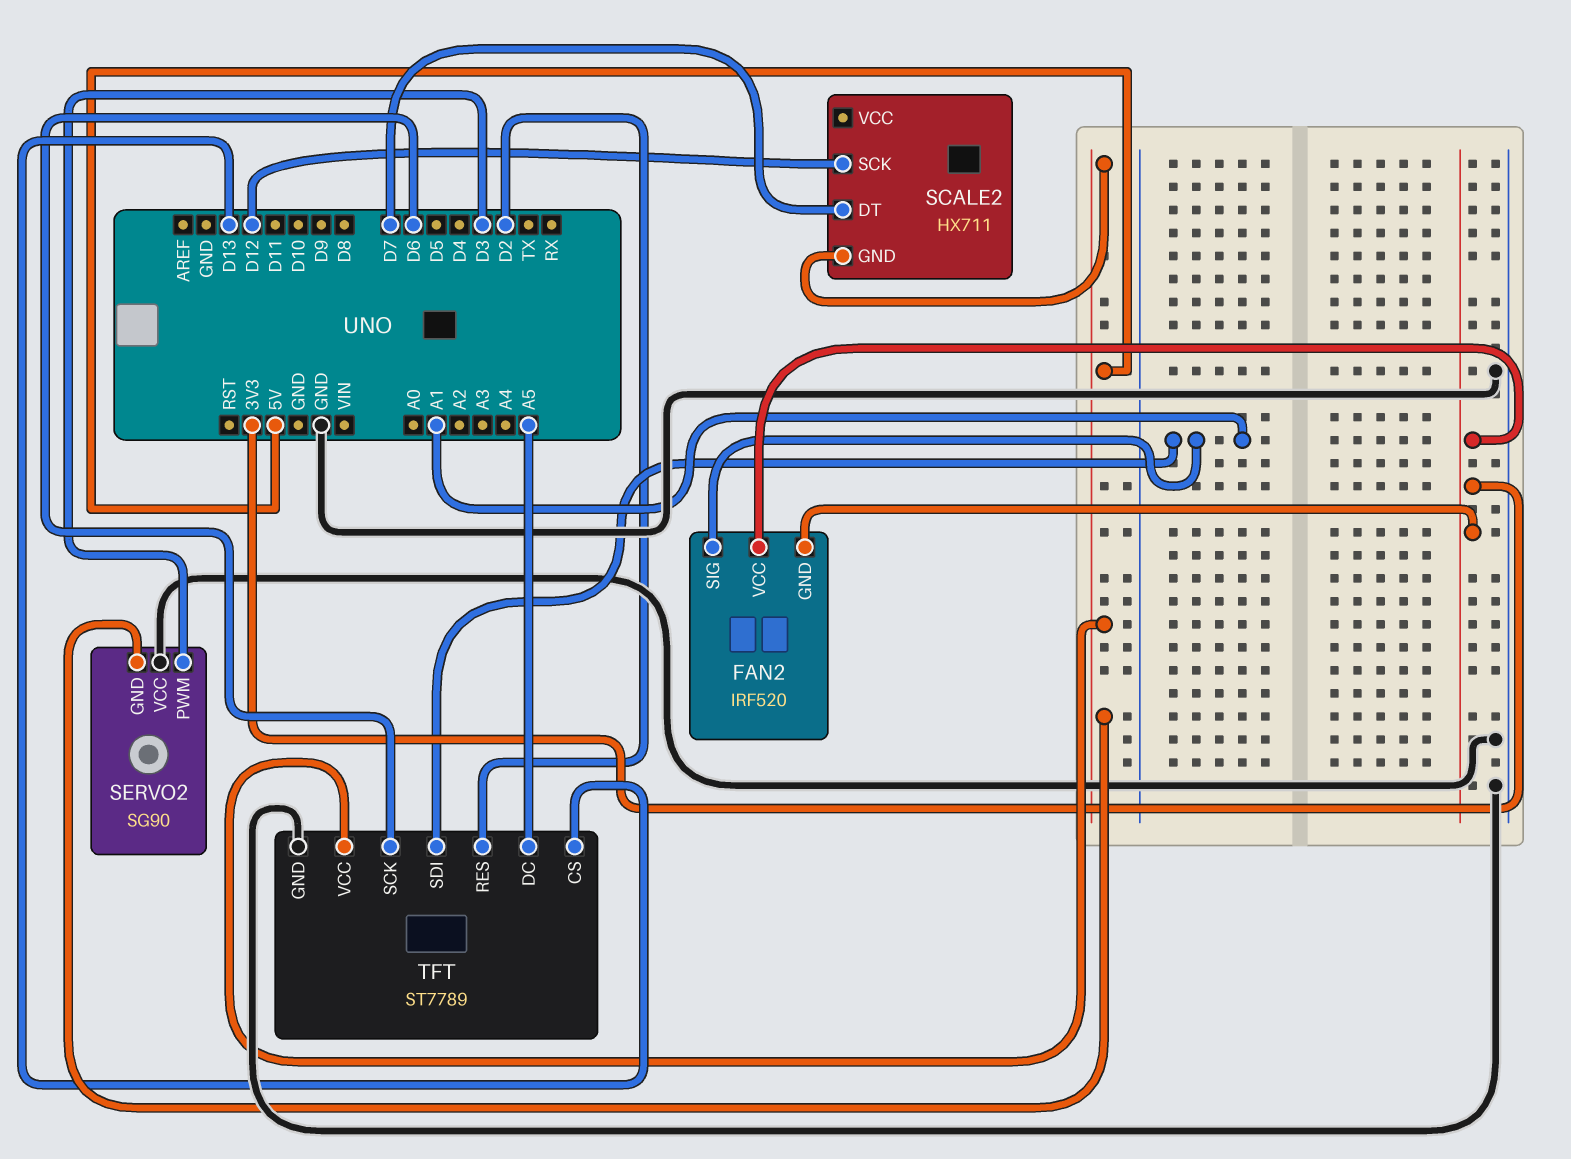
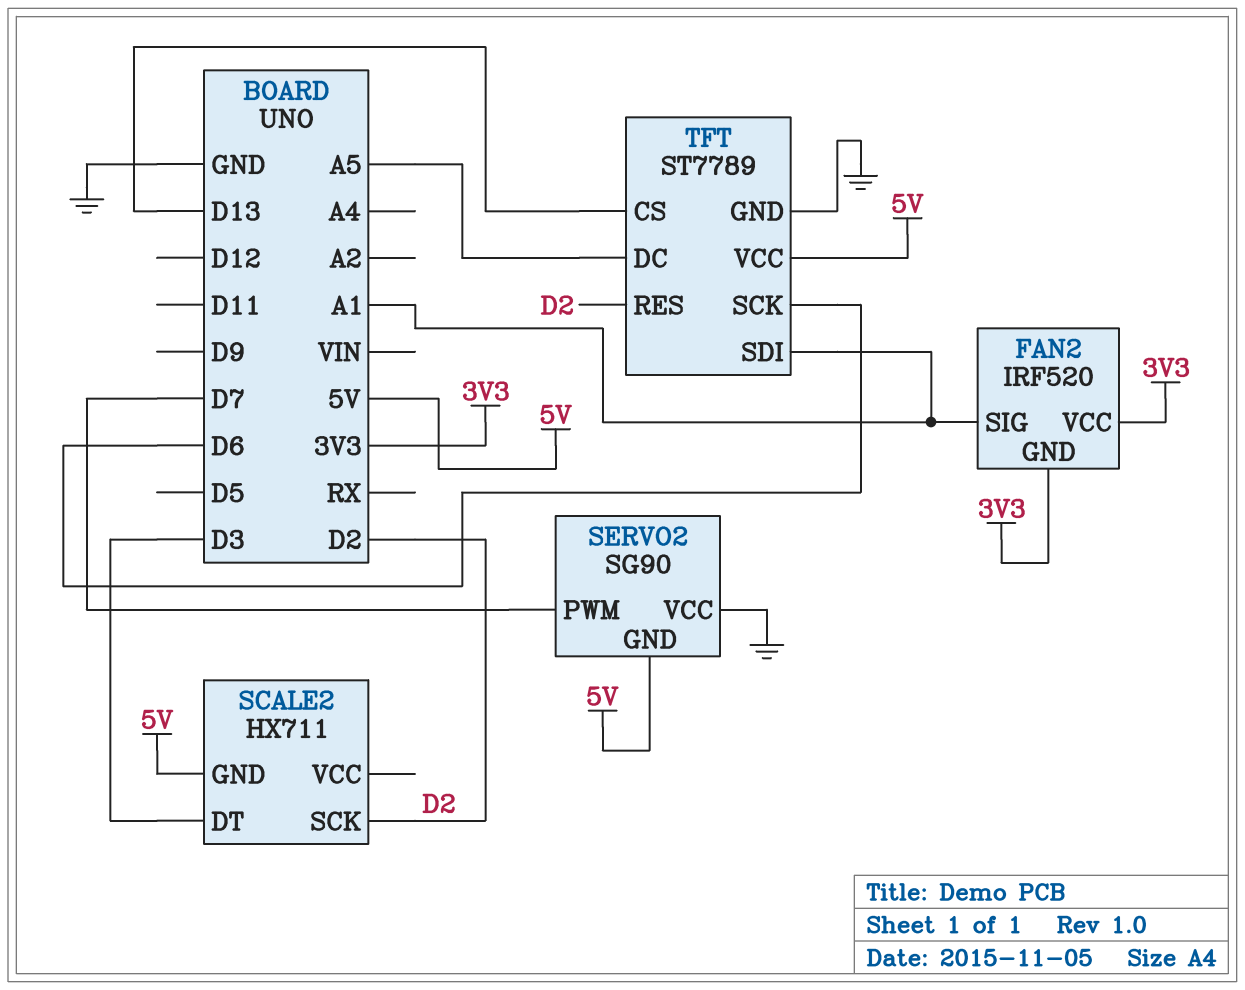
SCALE2 pin DT: D7 -> D3
SCALE2 pin SCK: D12 -> D2
SERVO2 pin PWM: D3 -> D7

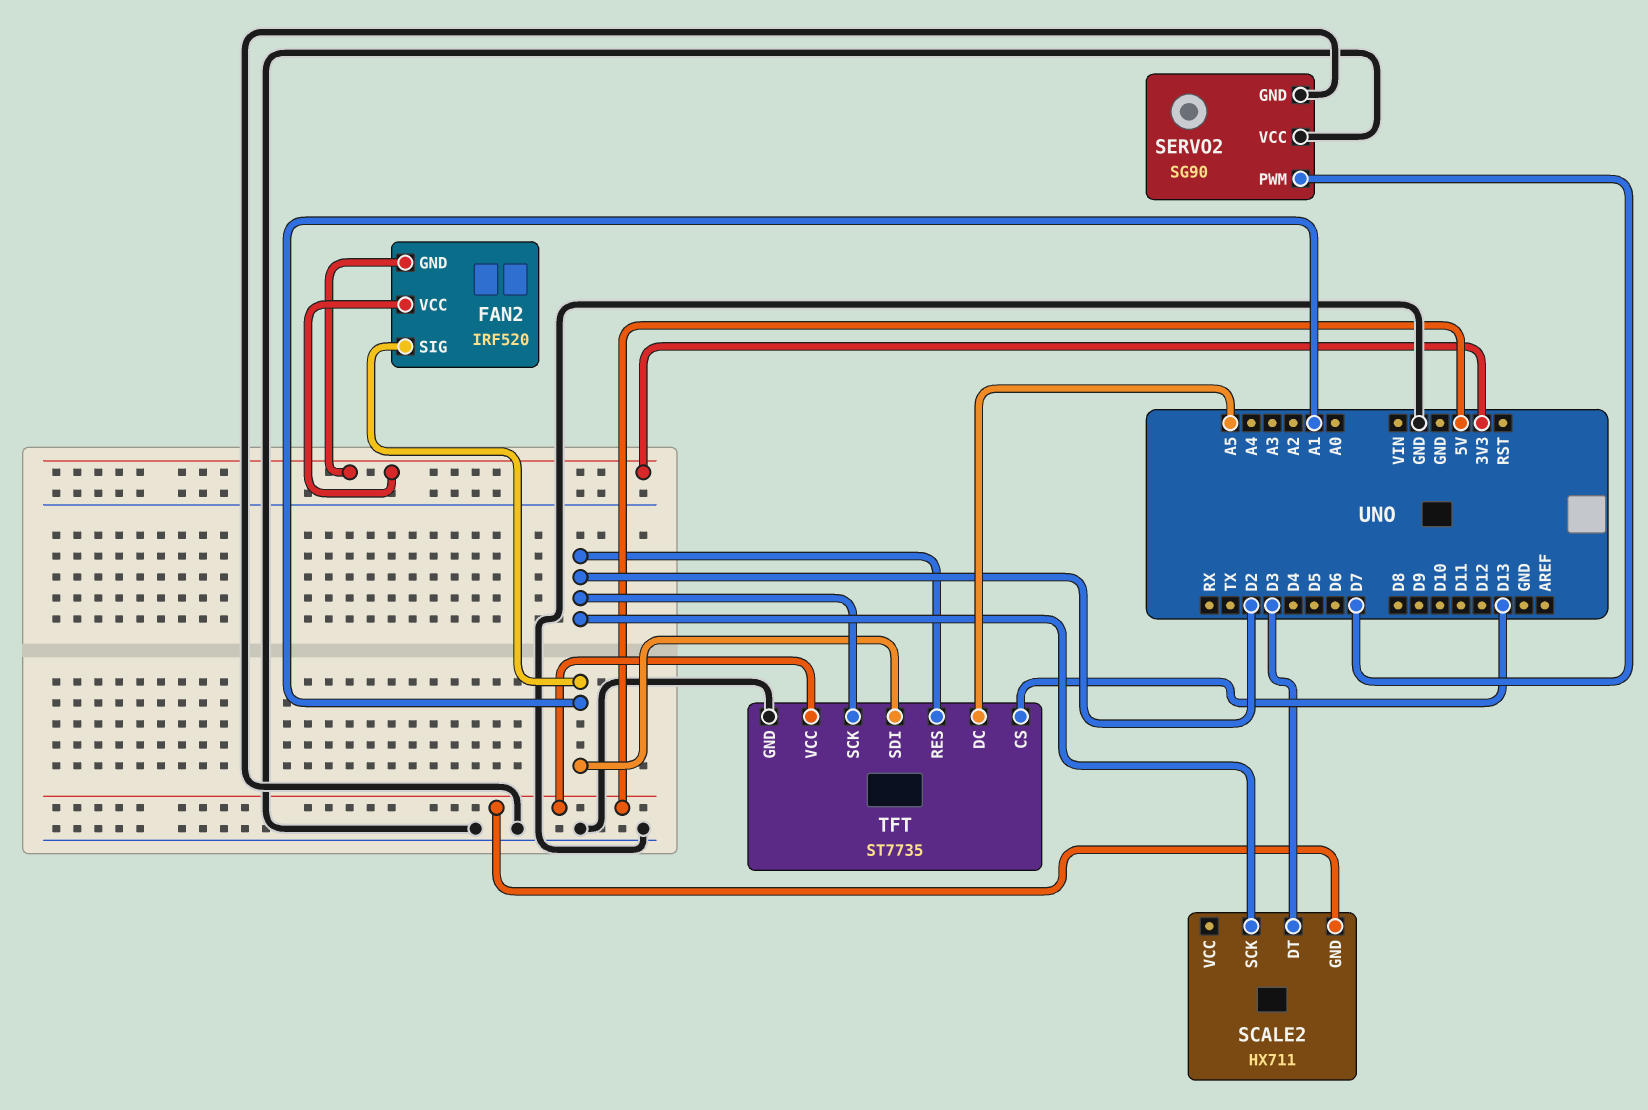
SERVO2 pin GND: 5V -> GND
TFT: ST7789 -> ST7735
TFT pin SCK: D6 -> D2

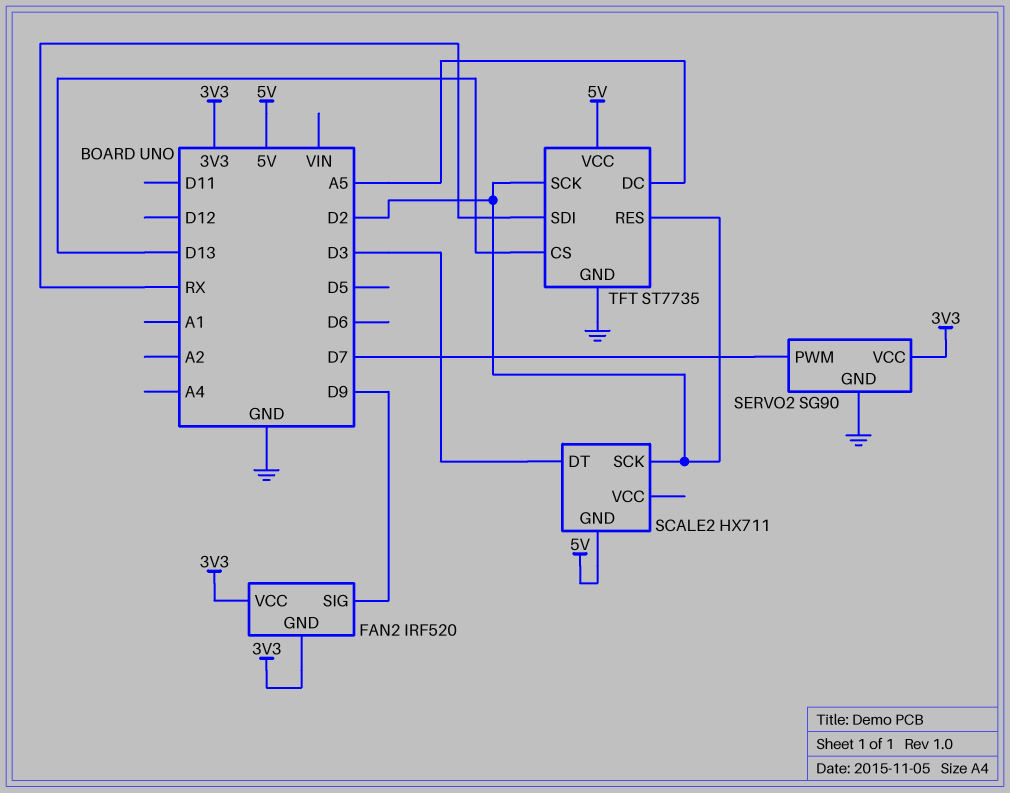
FAN2 pin SIG: A1 -> D9
SERVO2 pin VCC: GND -> 3V3
TFT pin SDI: A1 -> RX

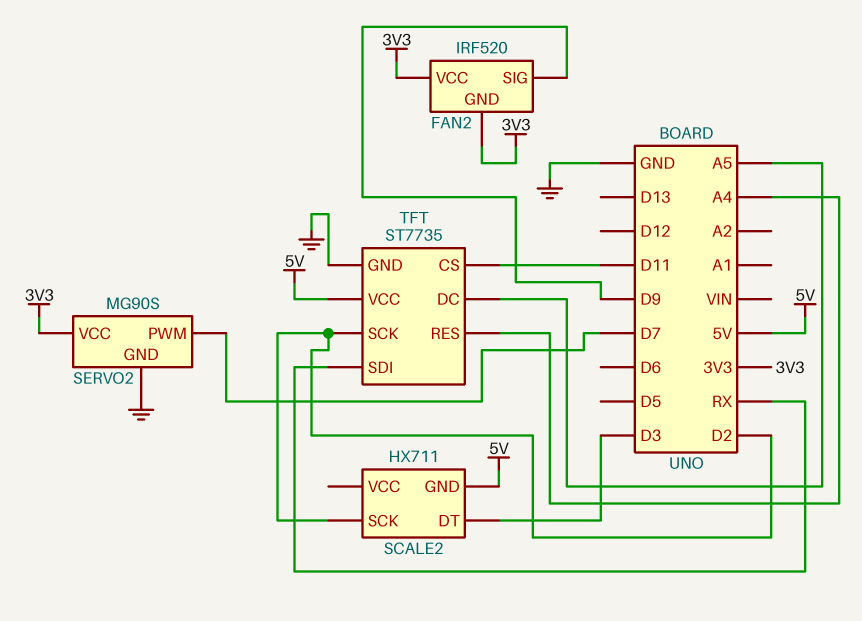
SERVO2: SG90 -> MG90S
TFT pin CS: D13 -> D11
TFT pin RES: D2 -> A4

